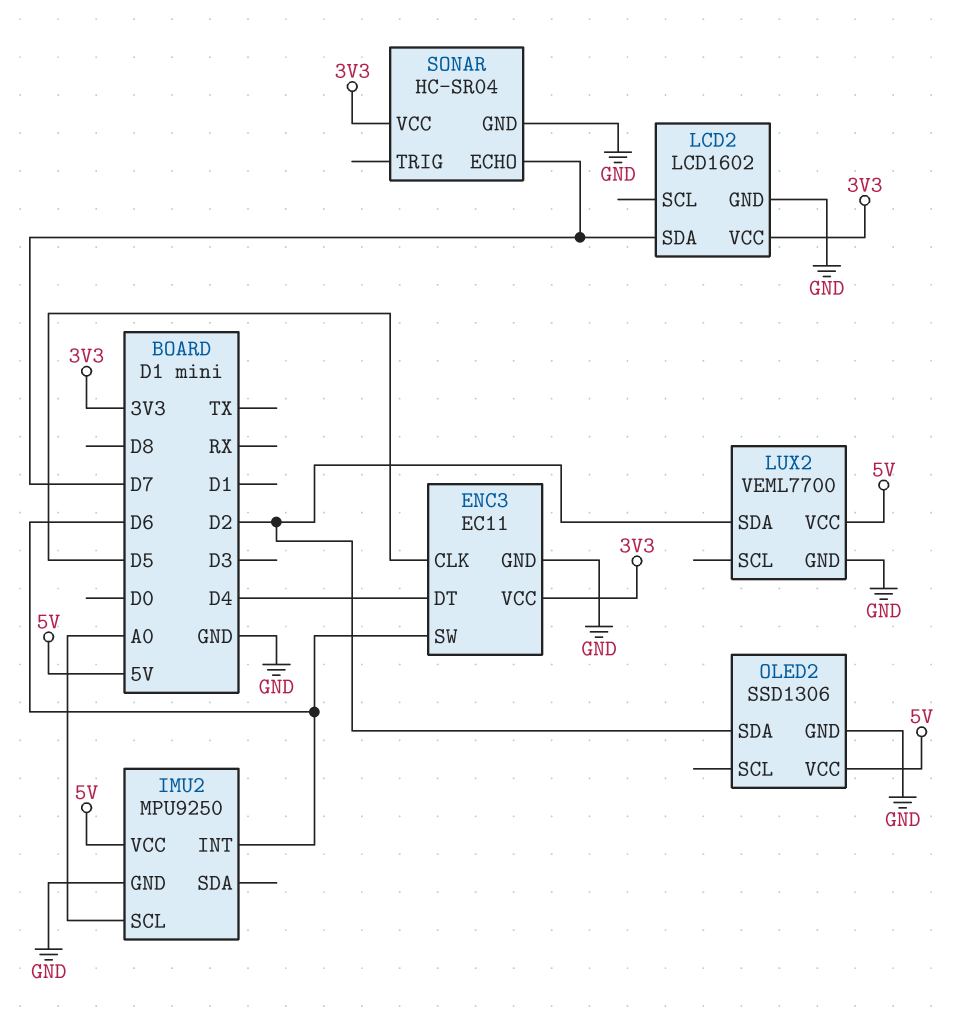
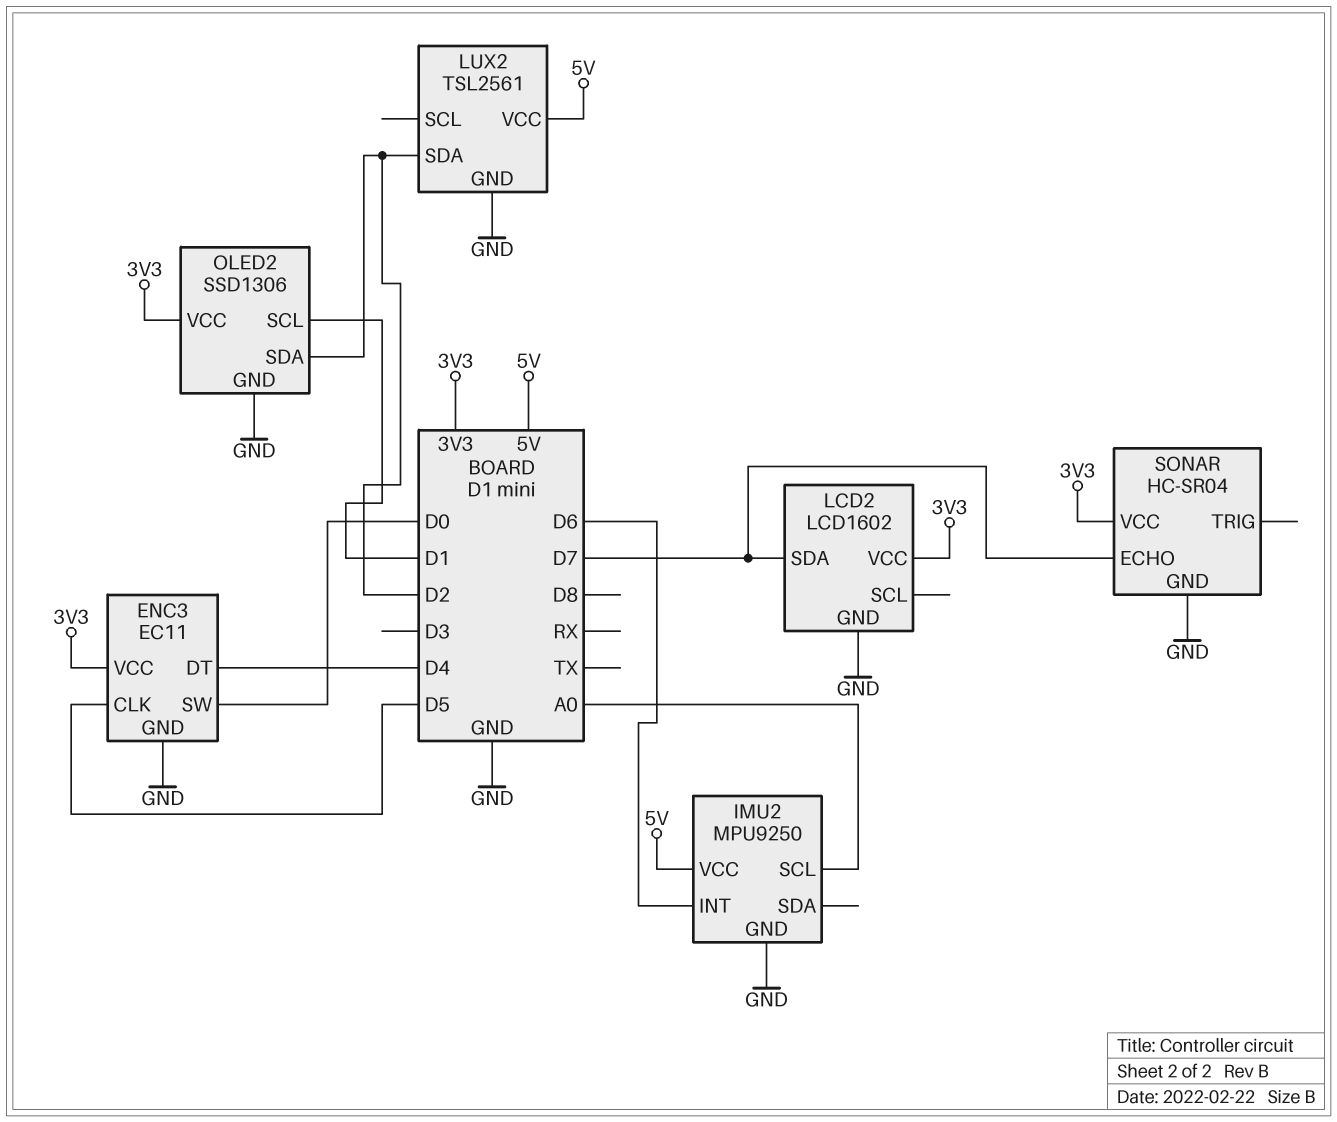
ENC3 pin SW: D6 -> D0
LUX2: VEML7700 -> TSL2561
OLED2 pin SCL: none -> D1
OLED2 pin VCC: 5V -> 3V3

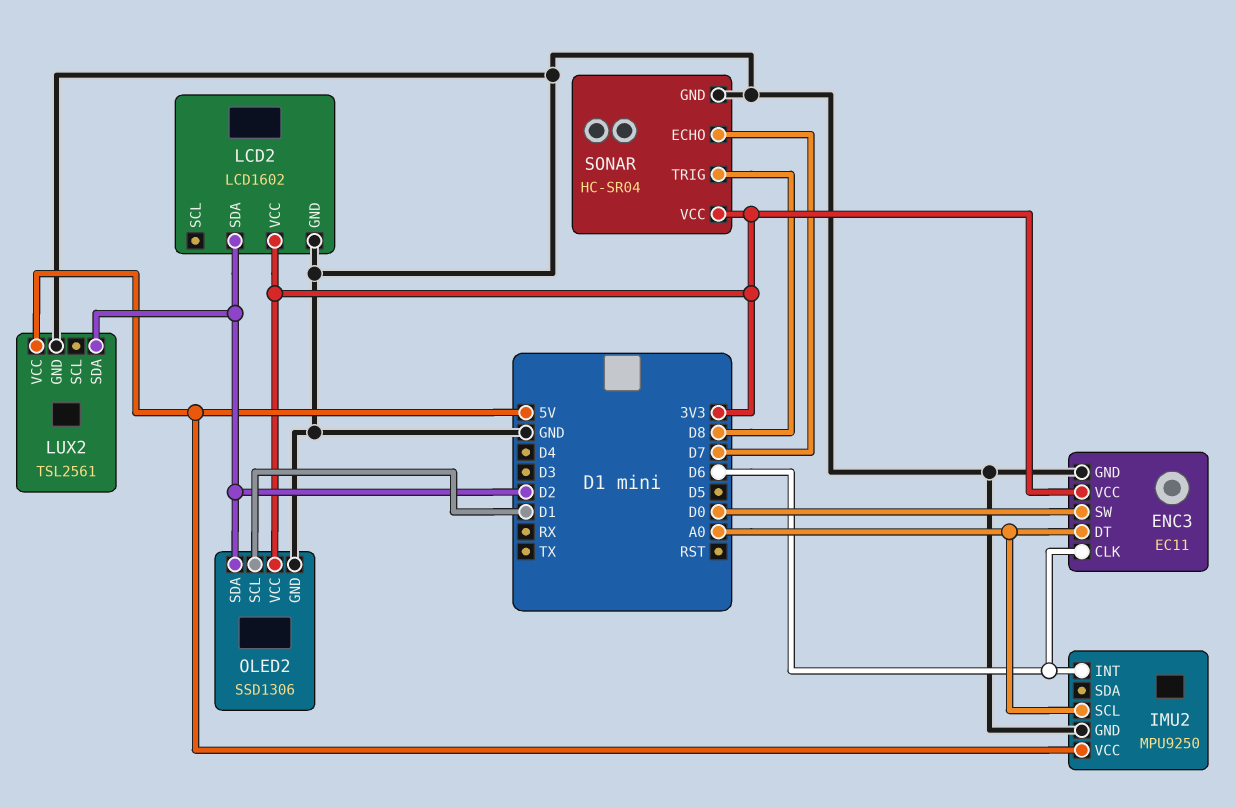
ENC3 pin CLK: D5 -> D6
ENC3 pin DT: D4 -> A0
LCD2 pin SDA: D7 -> D2
SONAR pin TRIG: none -> D8

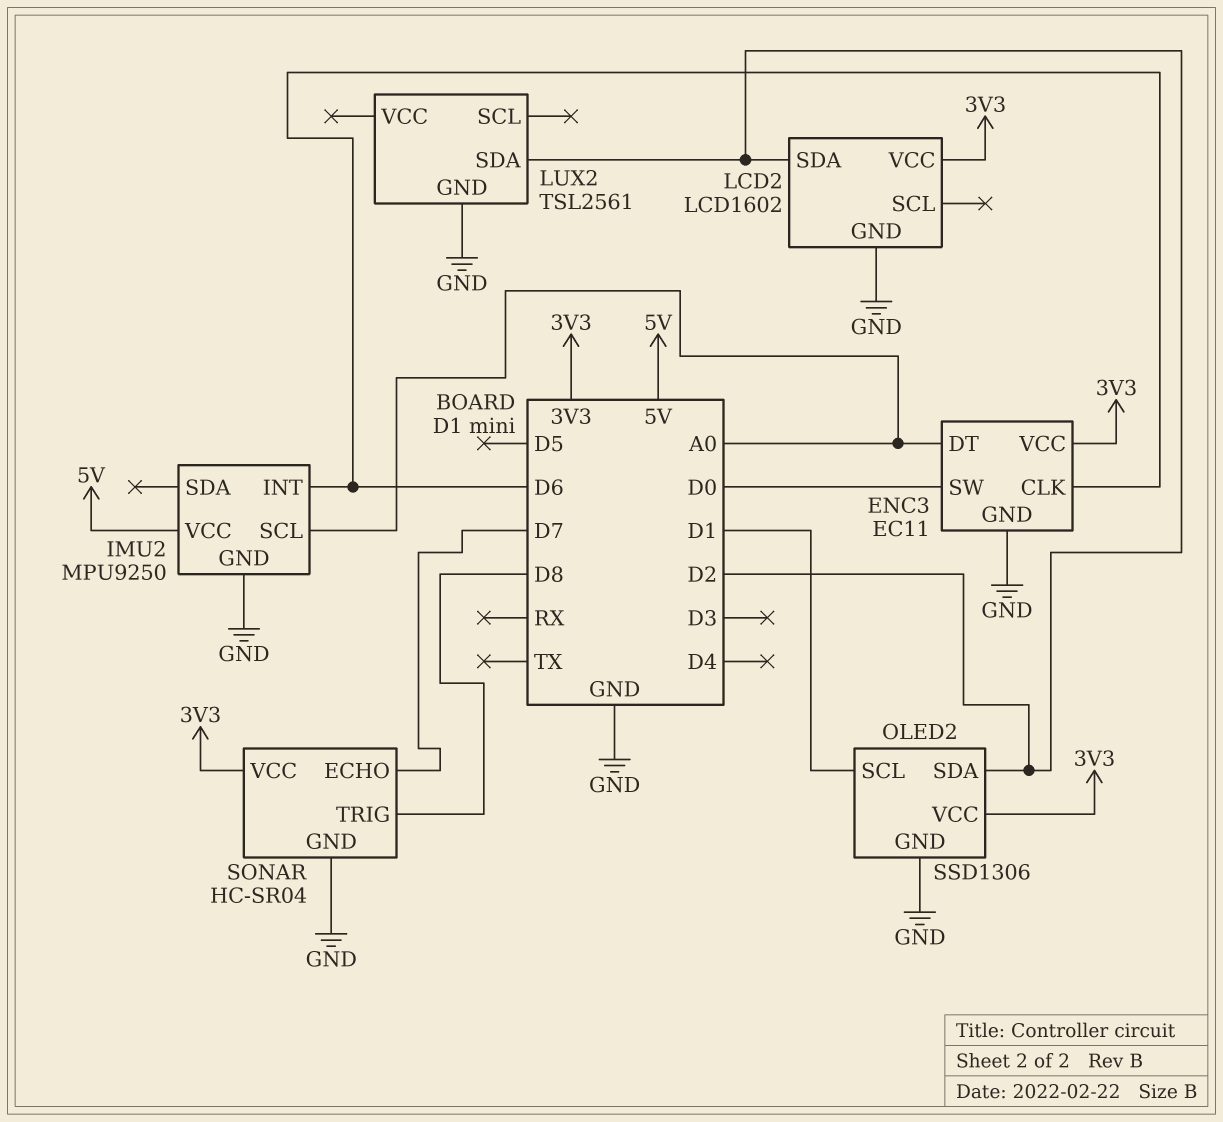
LUX2 pin VCC: 5V -> none

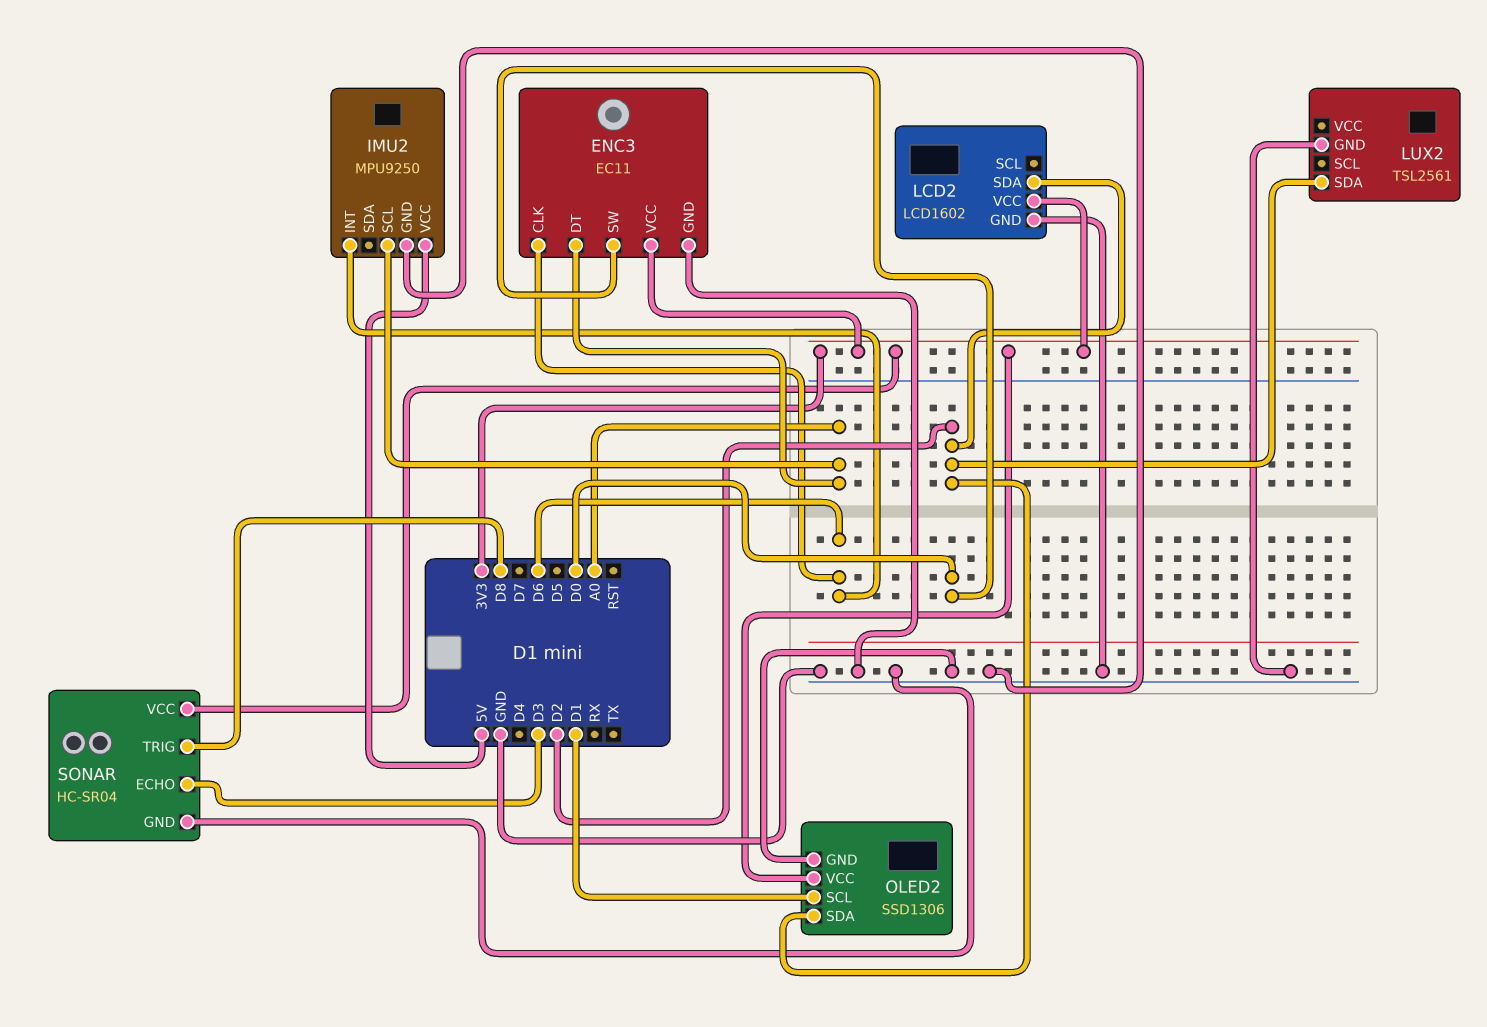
SONAR pin ECHO: D7 -> D3

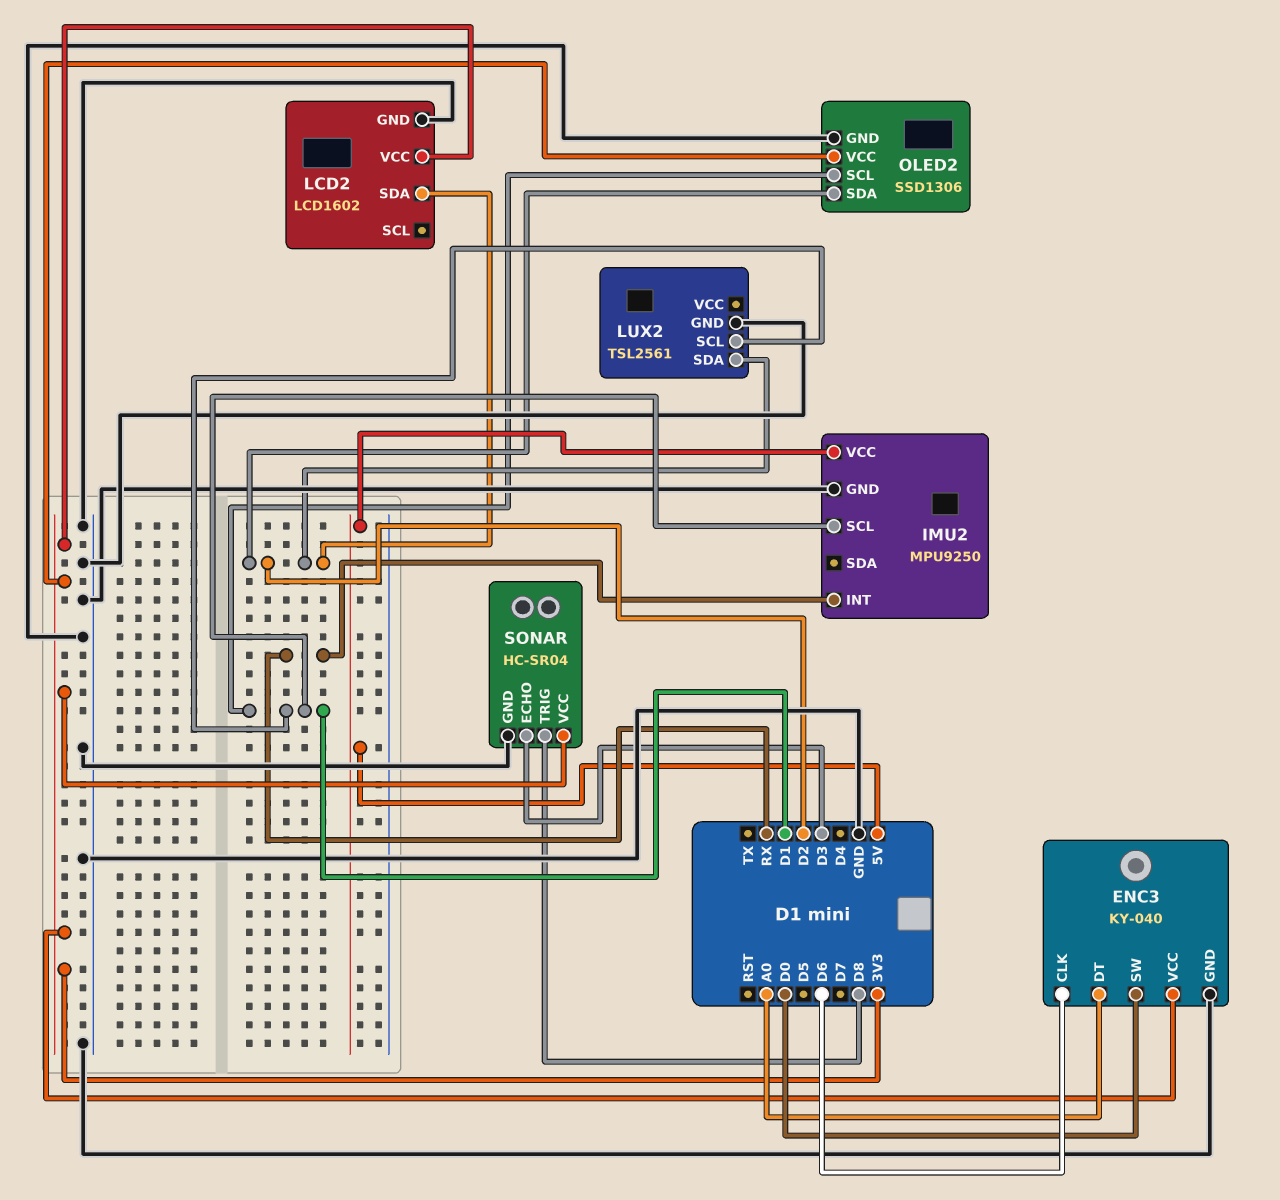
ENC3: EC11 -> KY-040
IMU2 pin INT: D6 -> RX
IMU2 pin SCL: A0 -> D1
LUX2 pin SCL: none -> D1

